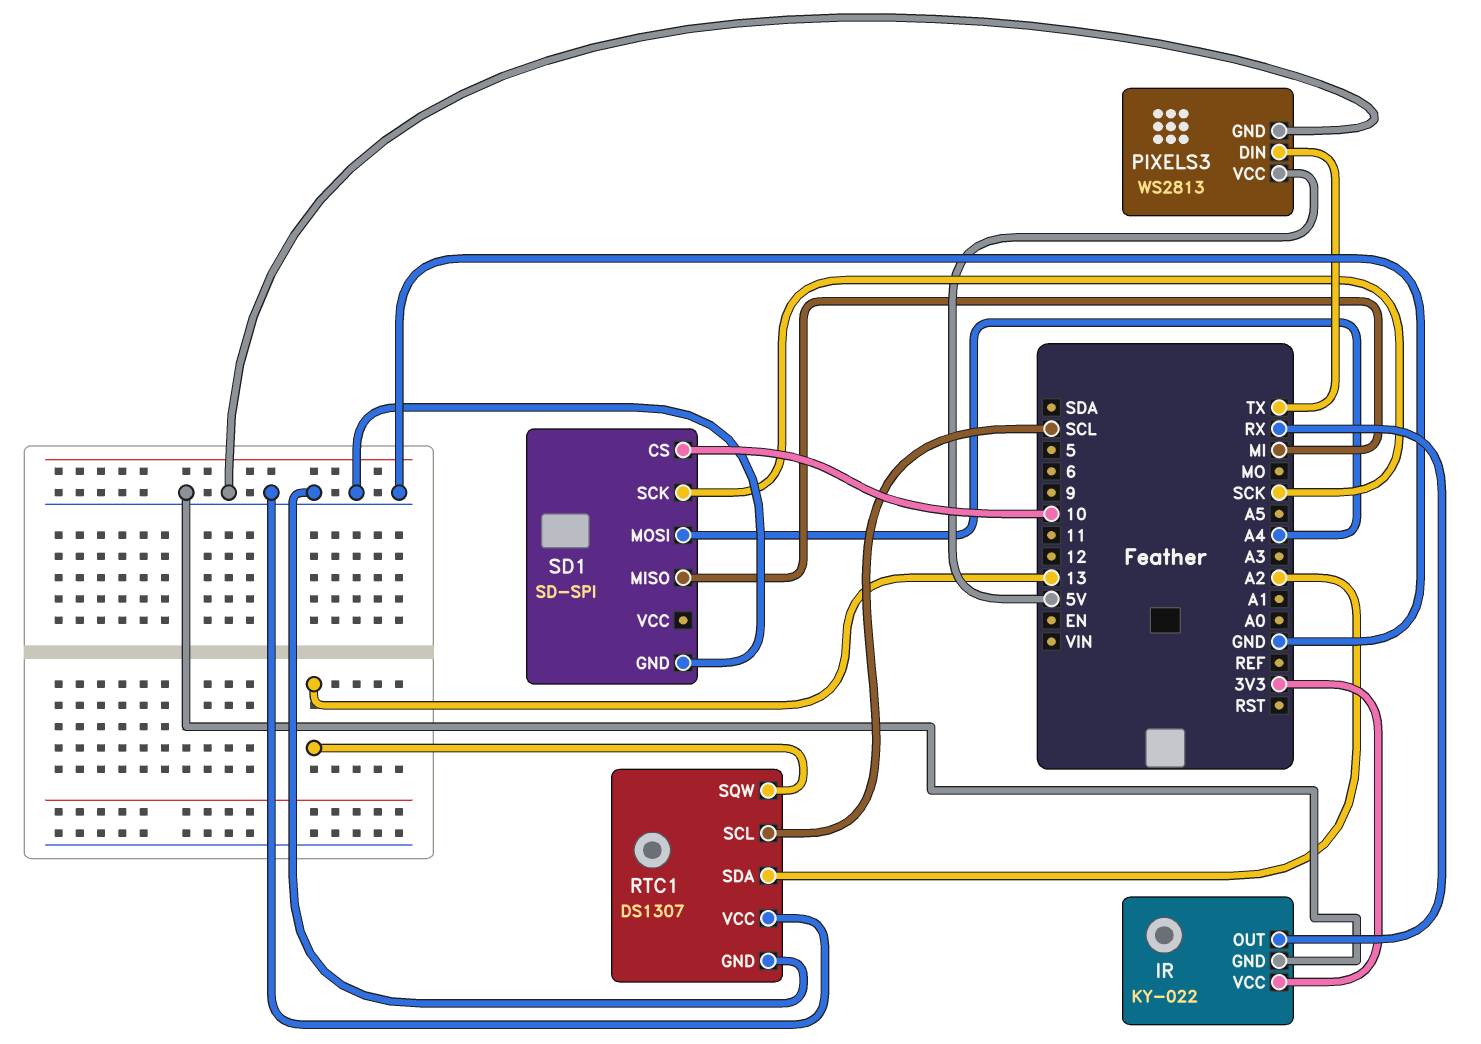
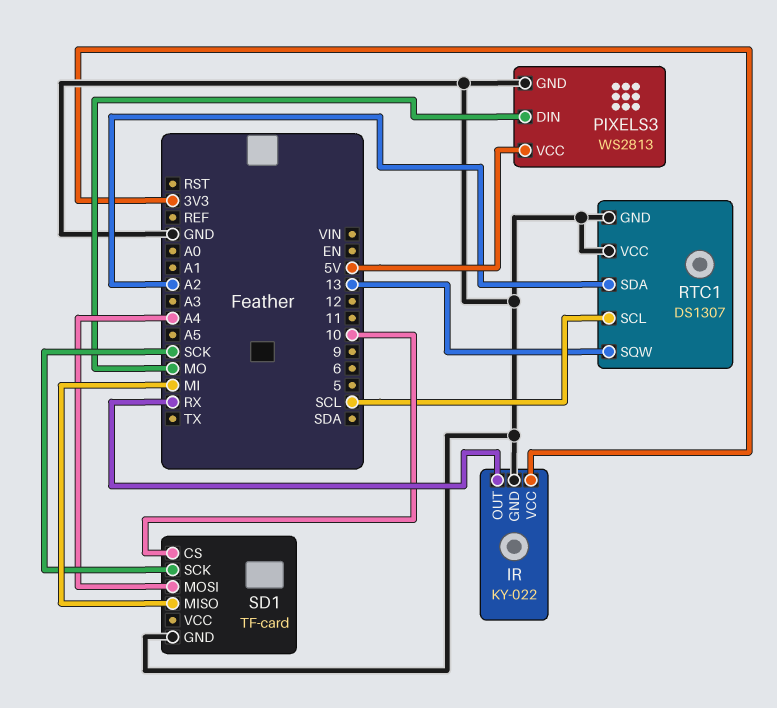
PIXELS3 pin DIN: TX -> MO
SD1: SD-SPI -> TF-card

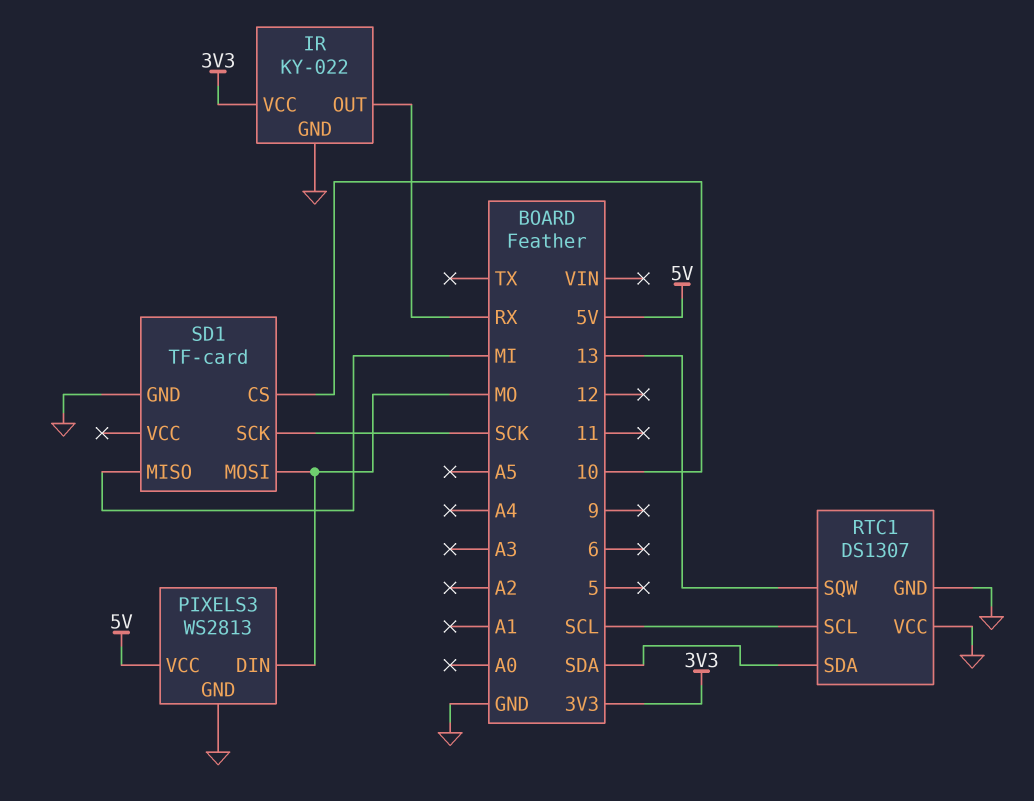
RTC1 pin SDA: A2 -> SDA
SD1 pin MOSI: A4 -> MO

